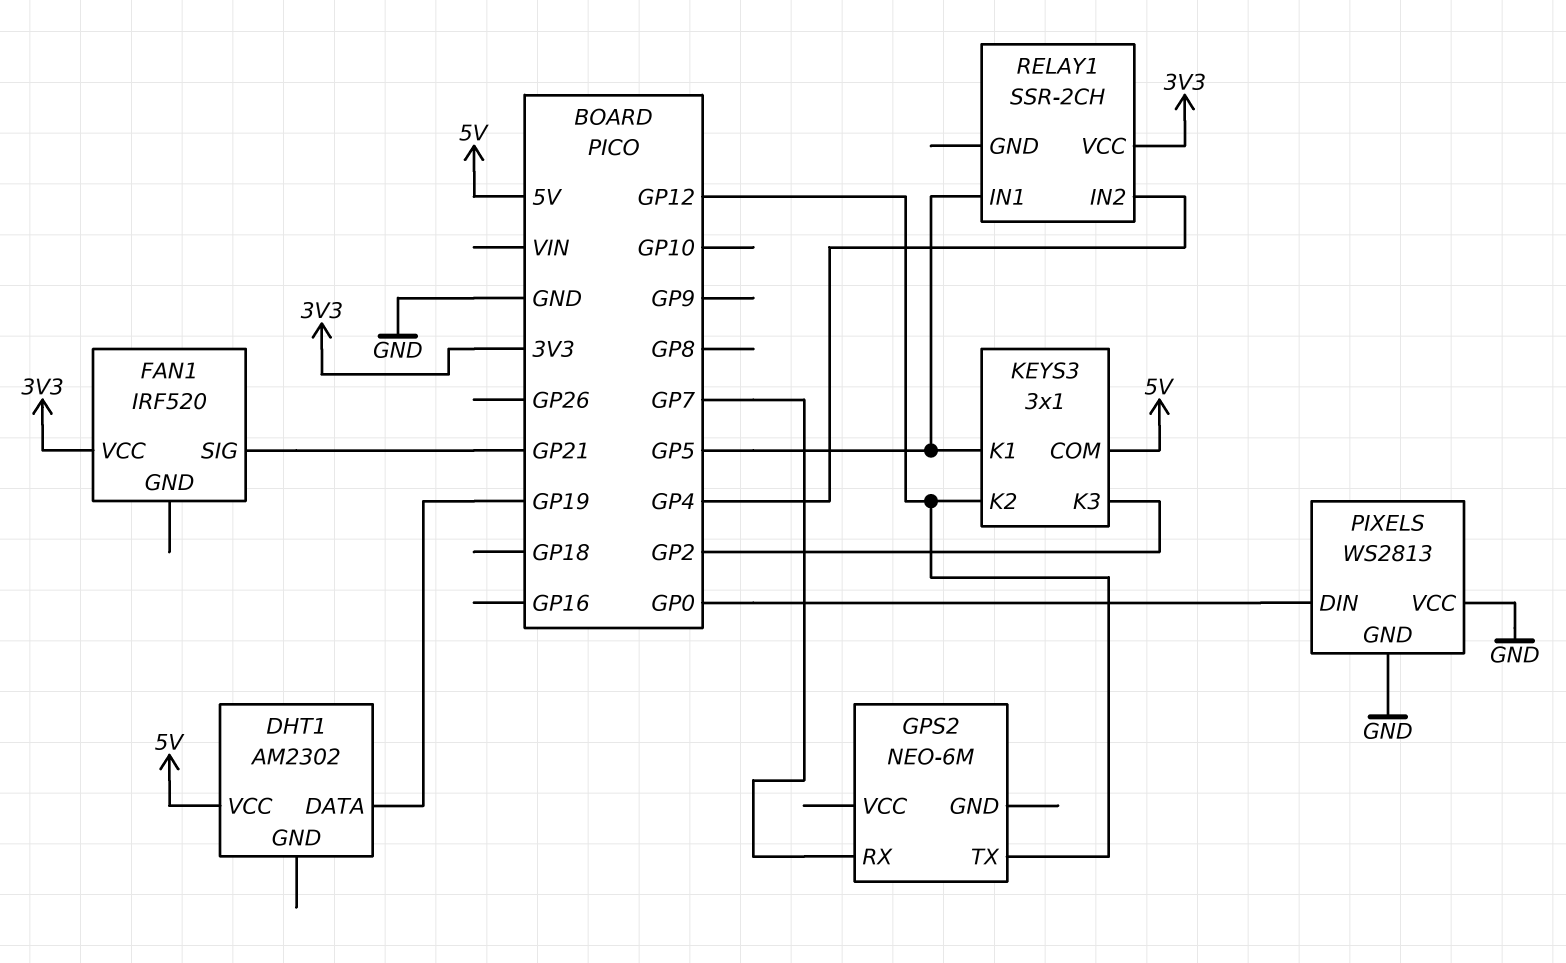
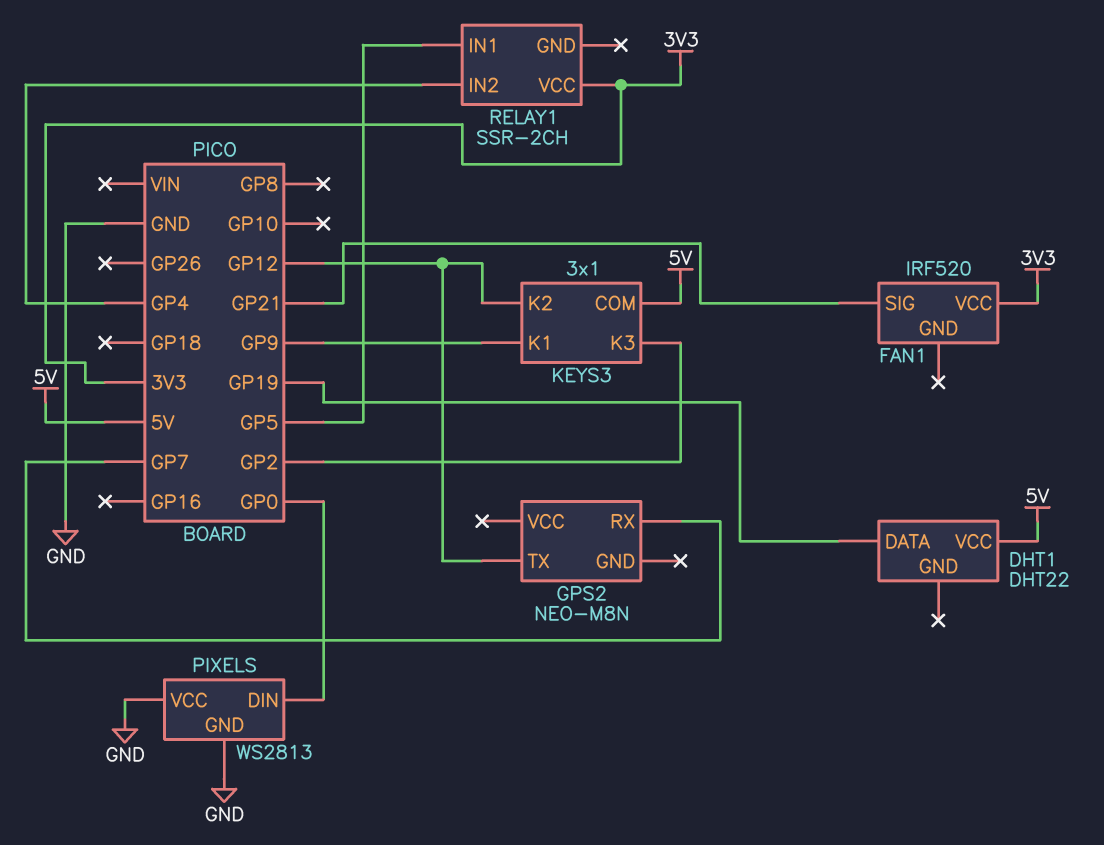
DHT1: AM2302 -> DHT22
GPS2: NEO-6M -> NEO-M8N
KEYS3 pin K1: GP5 -> GP9

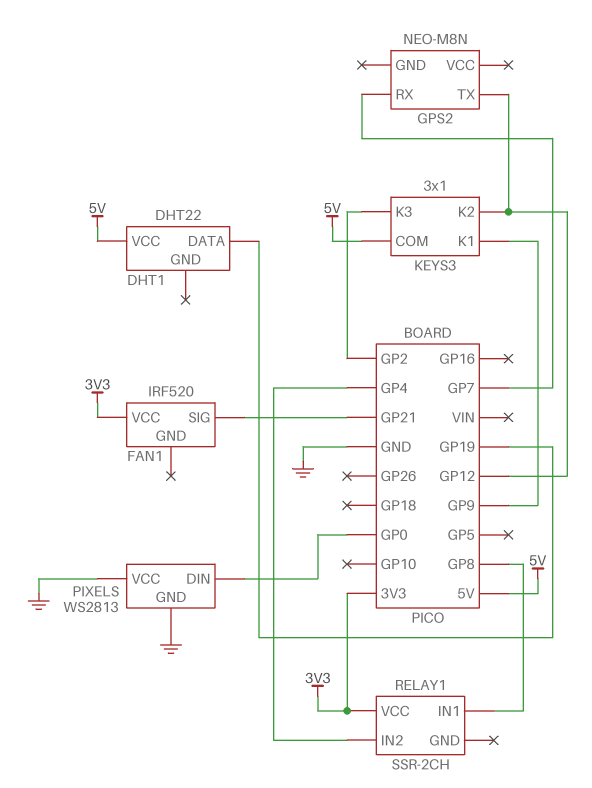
RELAY1 pin IN1: GP5 -> GP8

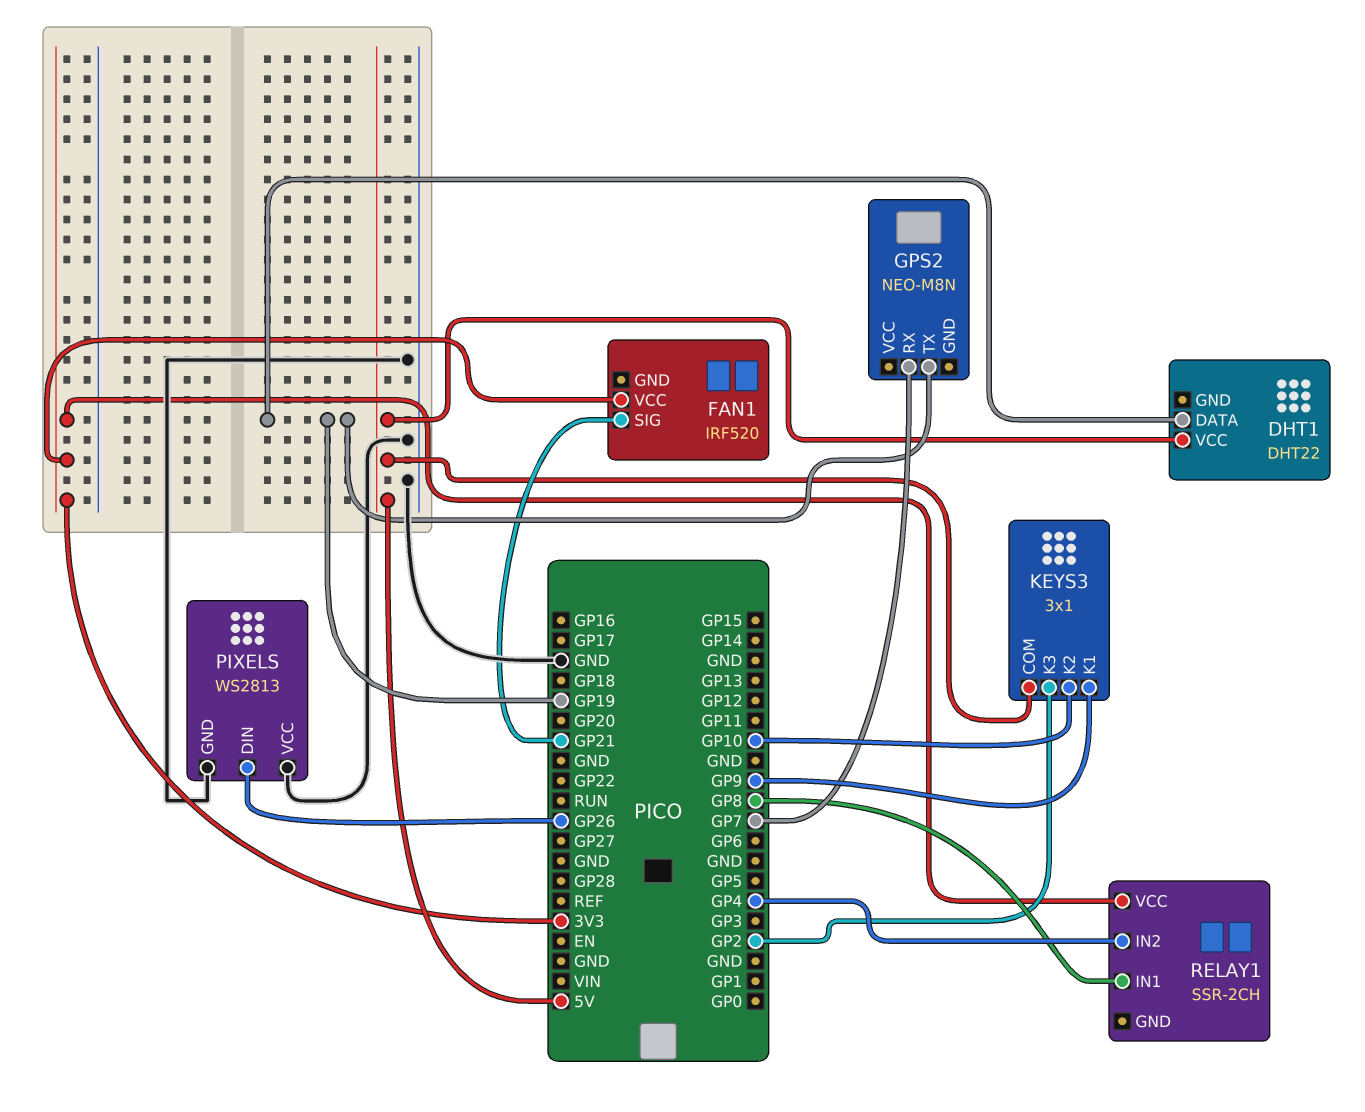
GPS2 pin TX: GP12 -> GP19
KEYS3 pin K2: GP12 -> GP10
PIXELS pin DIN: GP0 -> GP26

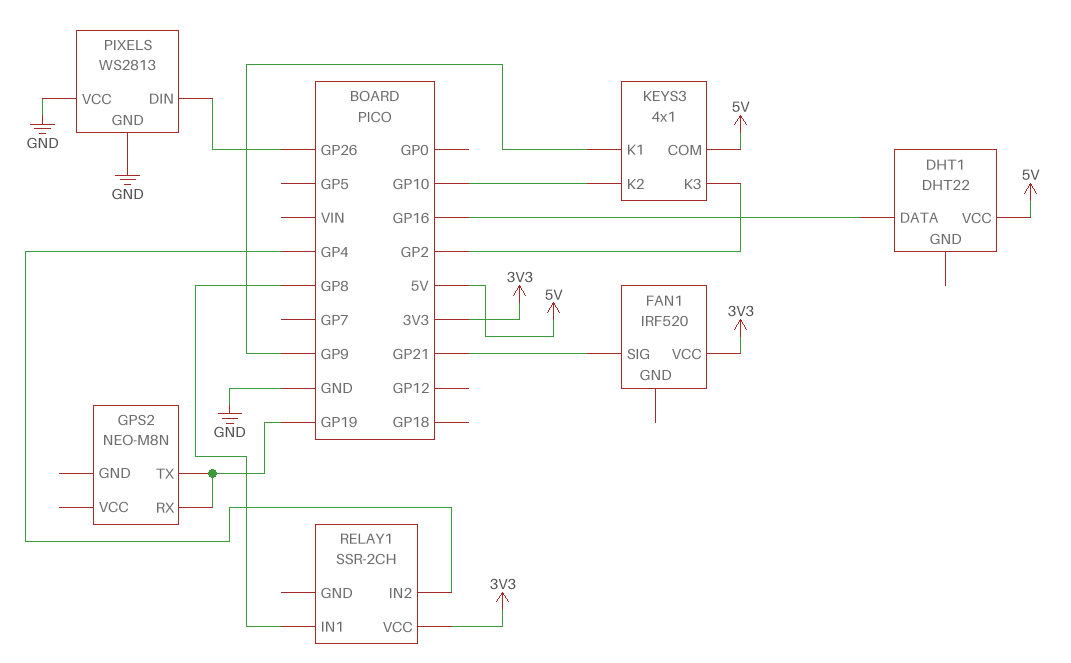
DHT1 pin DATA: GP19 -> GP16
GPS2 pin RX: GP7 -> GP19
KEYS3: 3x1 -> 4x1

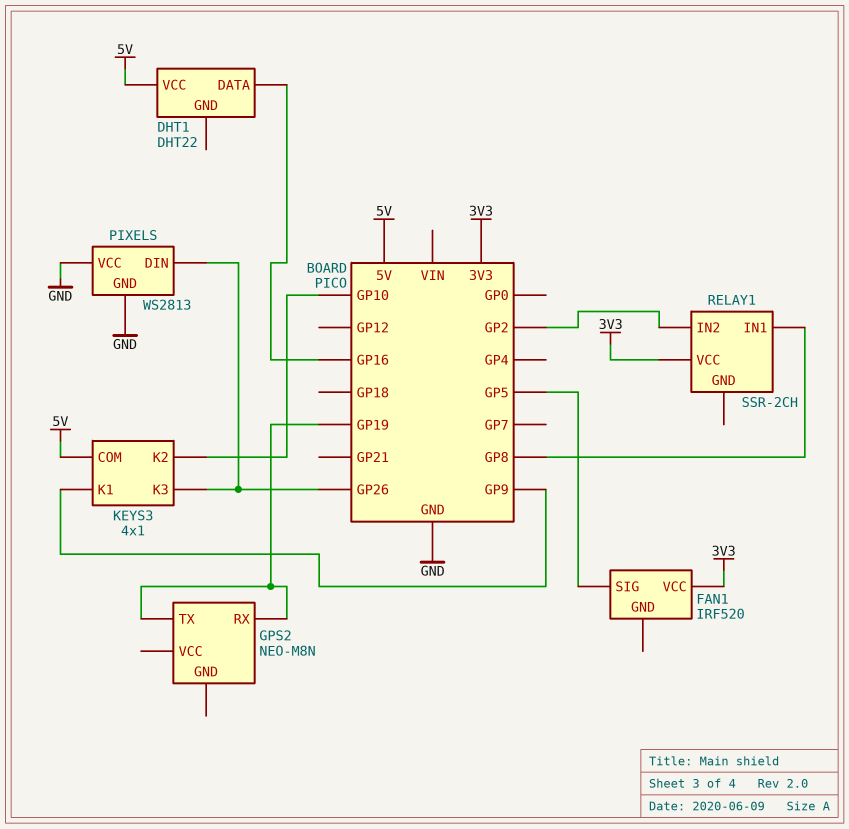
FAN1 pin SIG: GP21 -> GP5
KEYS3 pin K3: GP2 -> GP26
RELAY1 pin IN2: GP4 -> GP2

